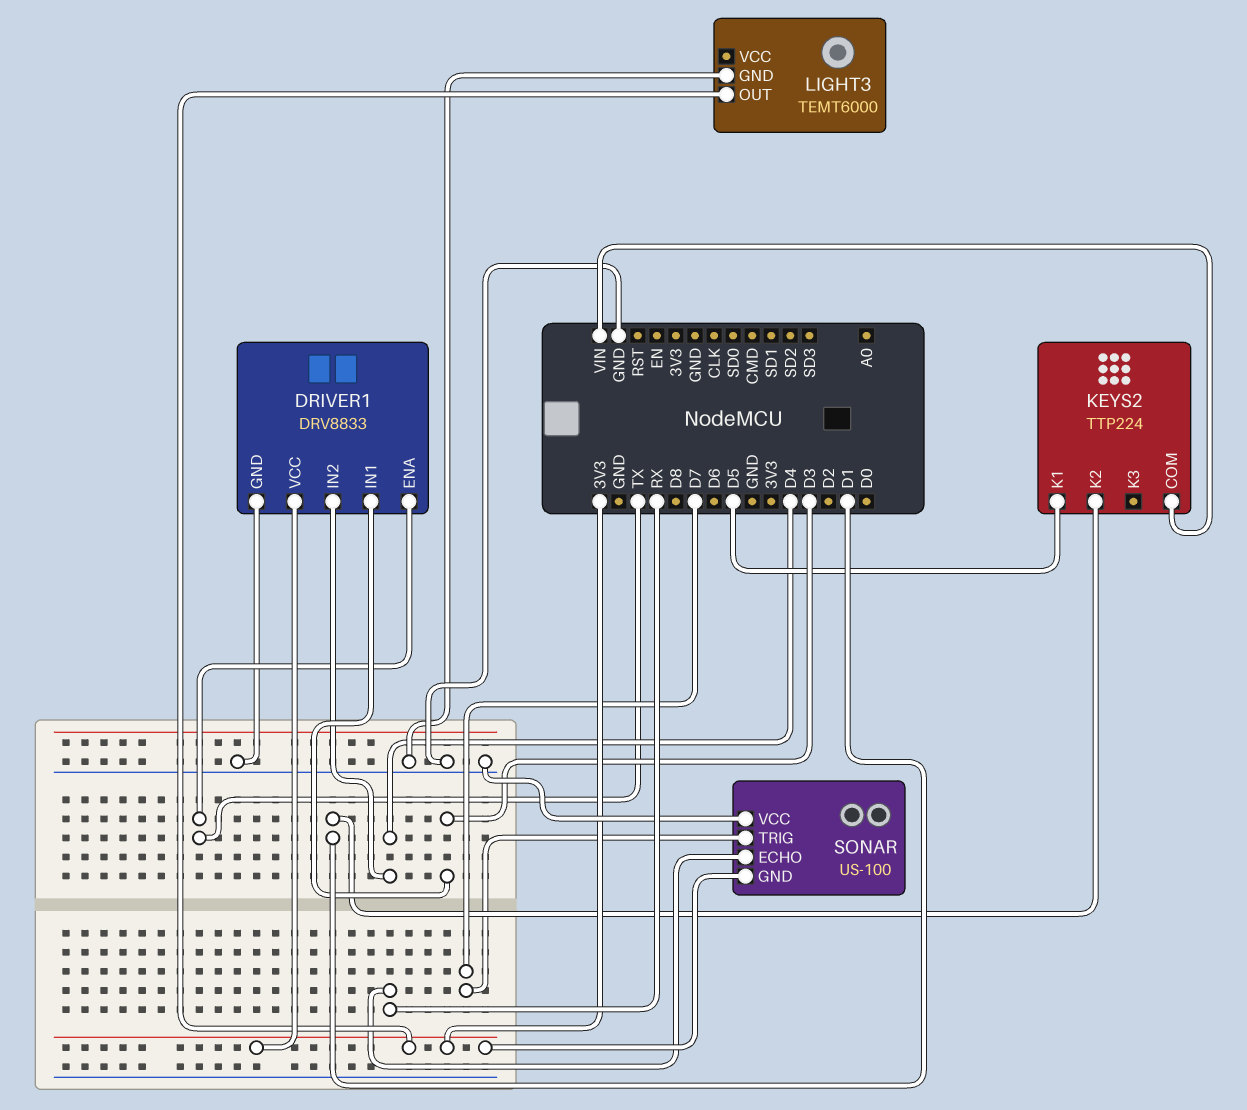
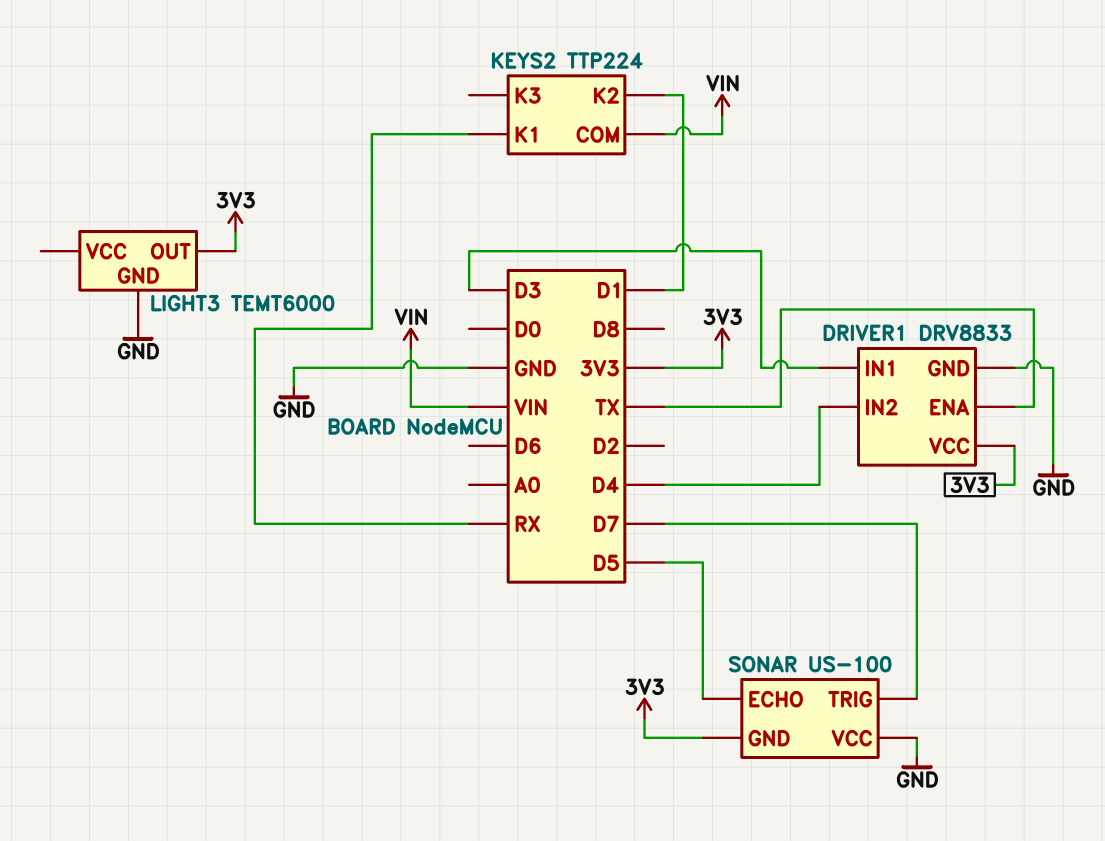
KEYS2 pin K1: D5 -> RX
SONAR pin ECHO: RX -> D5

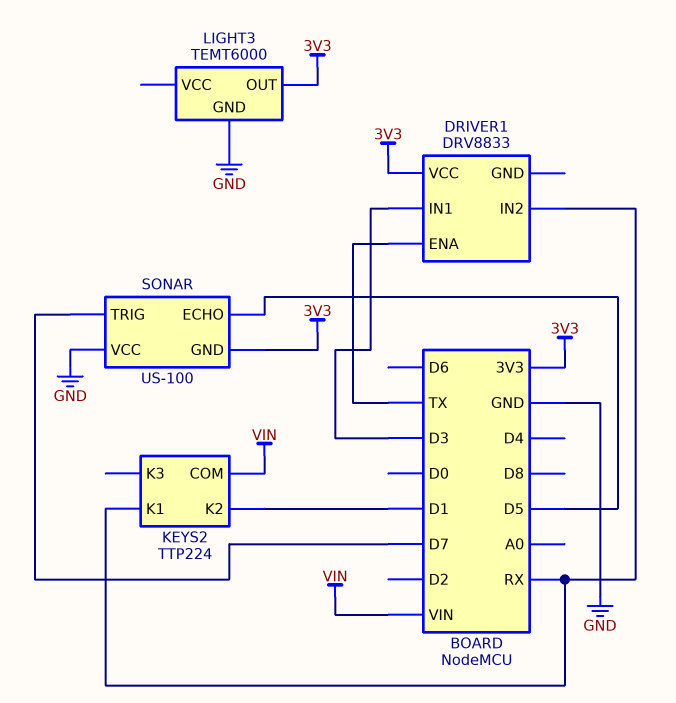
DRIVER1 pin GND: GND -> none
DRIVER1 pin IN2: D4 -> RX

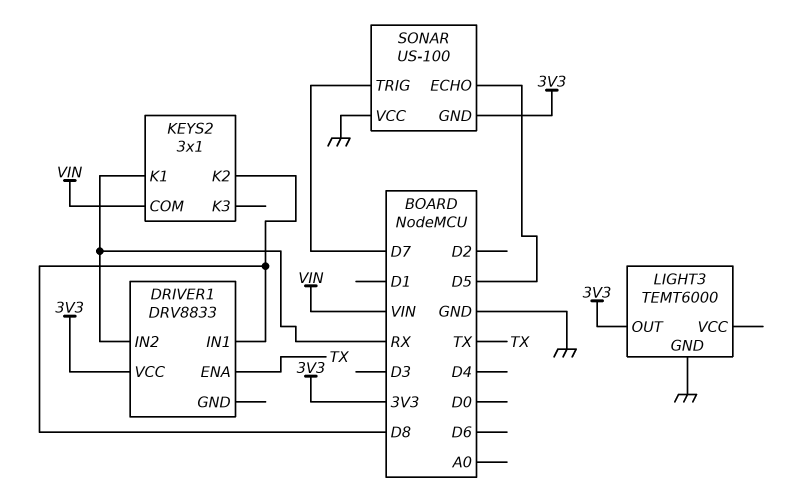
DRIVER1 pin IN1: D3 -> D8
KEYS2: TTP224 -> 3x1
KEYS2 pin K2: D1 -> D8

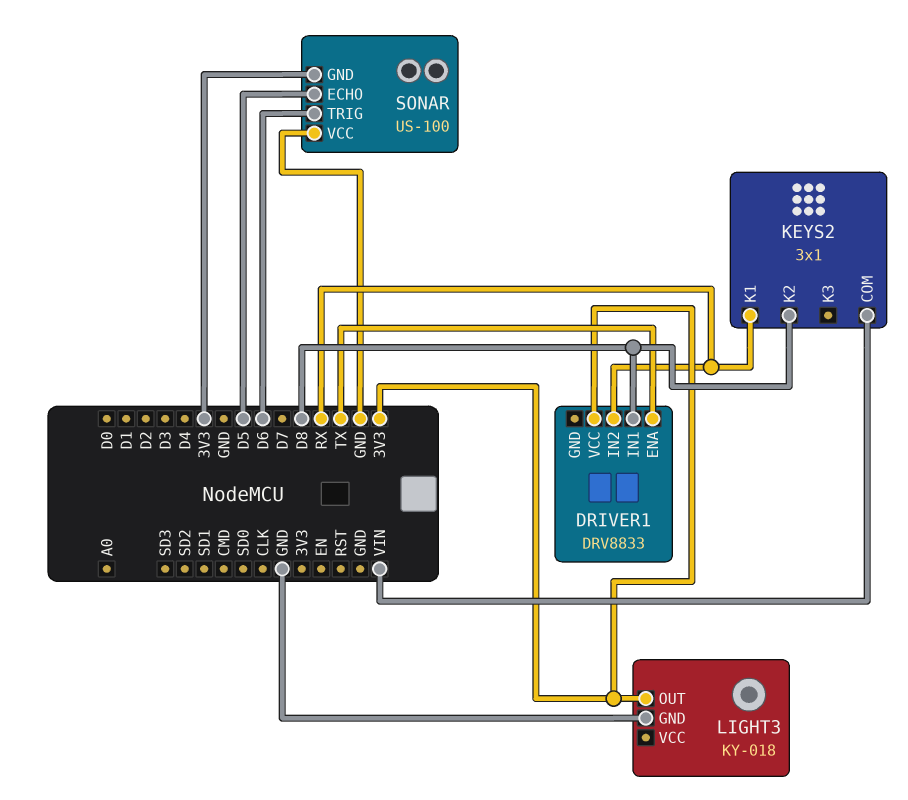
LIGHT3: TEMT6000 -> KY-018
SONAR pin TRIG: D7 -> D6

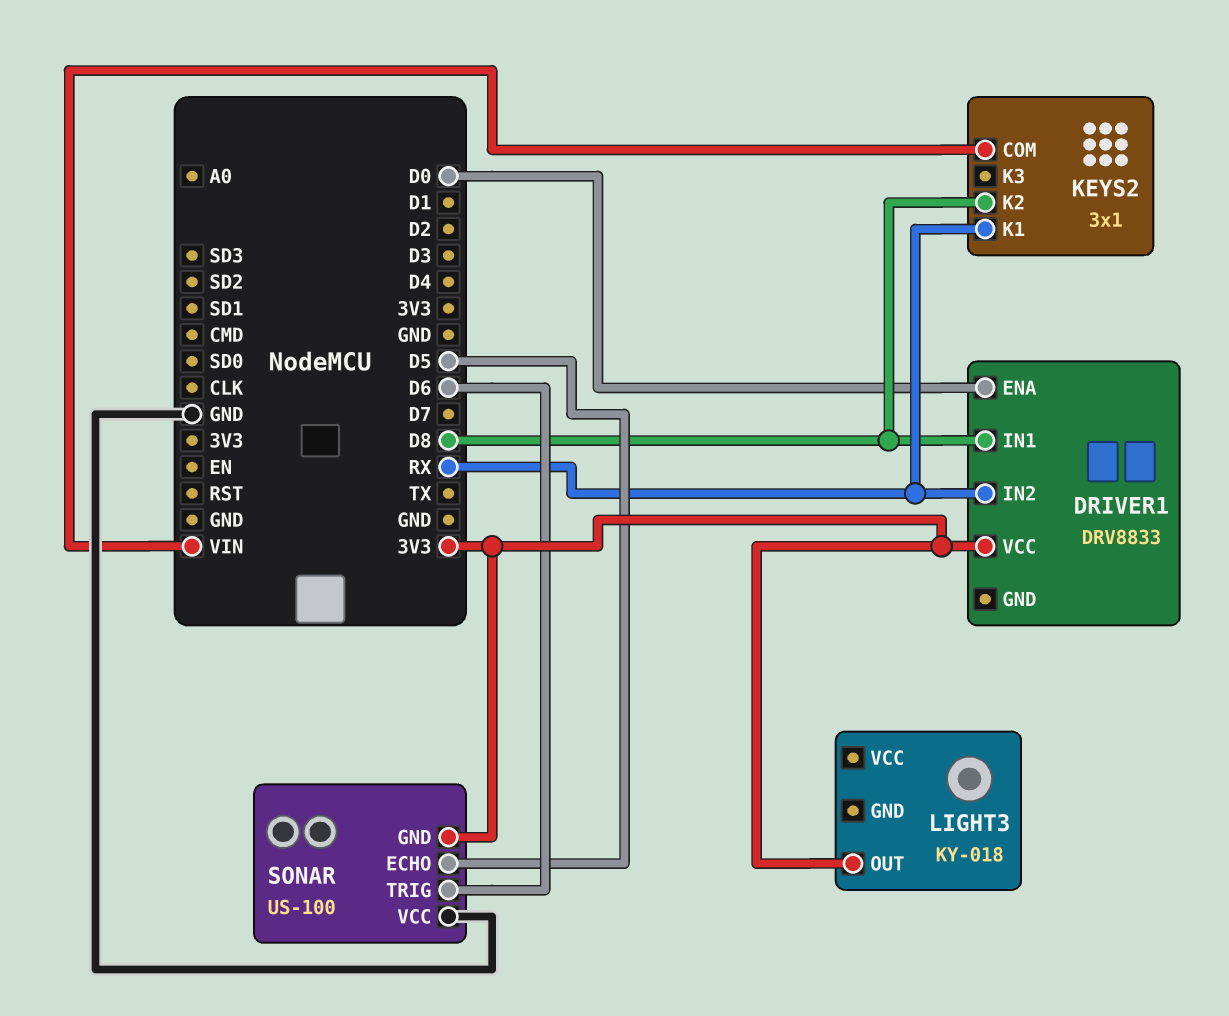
DRIVER1 pin ENA: TX -> D0
LIGHT3 pin GND: GND -> none

